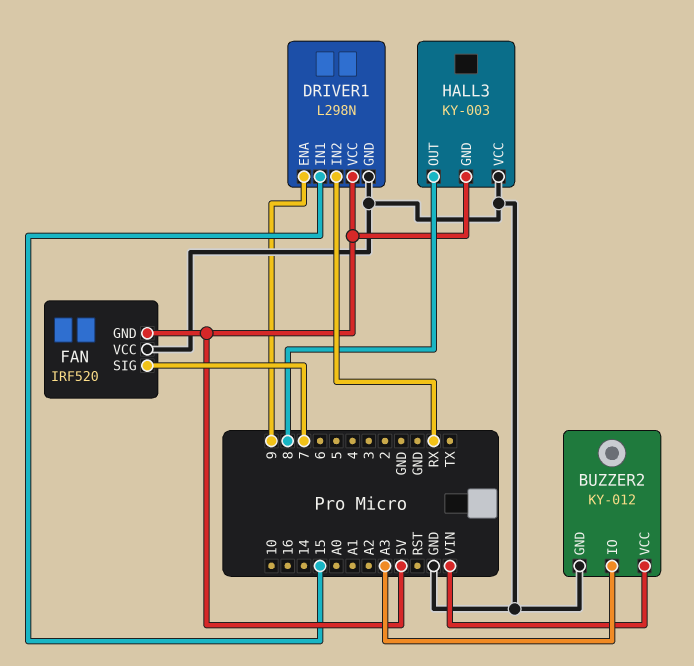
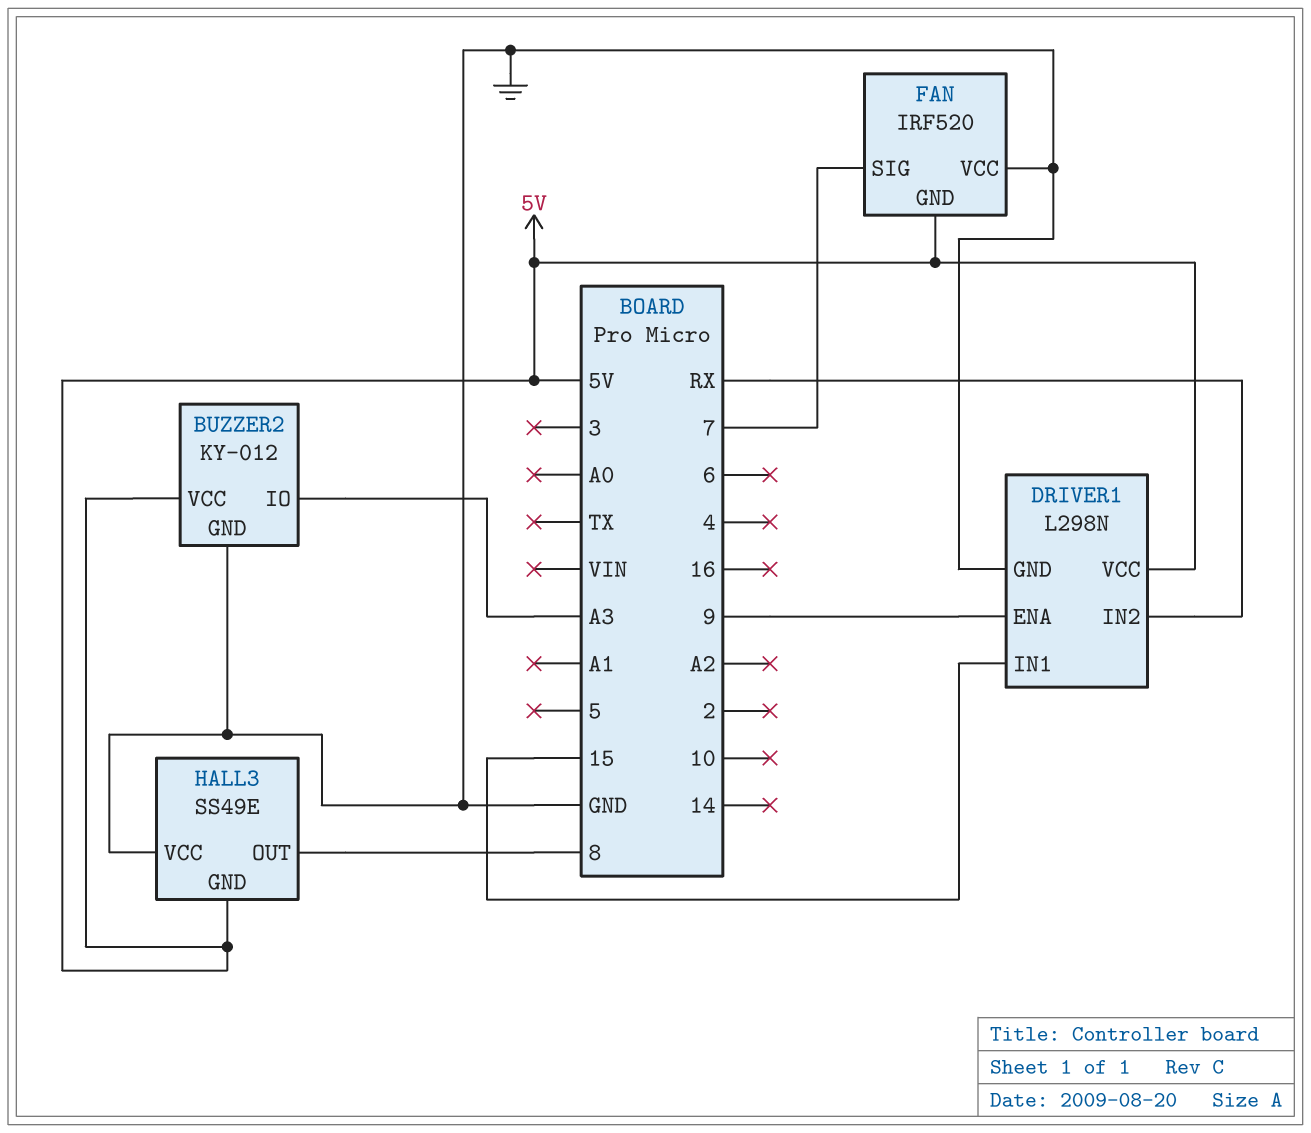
BUZZER2 pin VCC: VIN -> 5V
HALL3: KY-003 -> SS49E

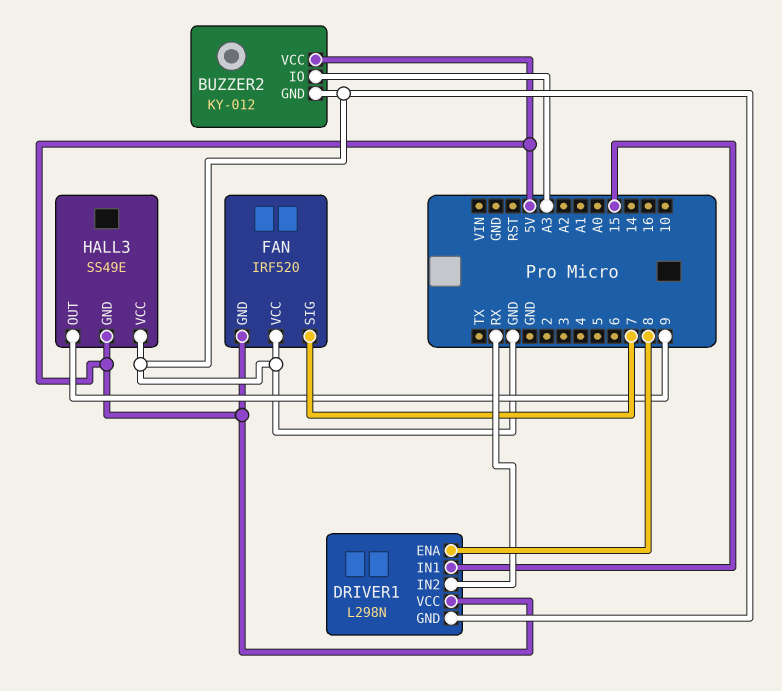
DRIVER1 pin ENA: 9 -> 8
HALL3 pin OUT: 8 -> 9

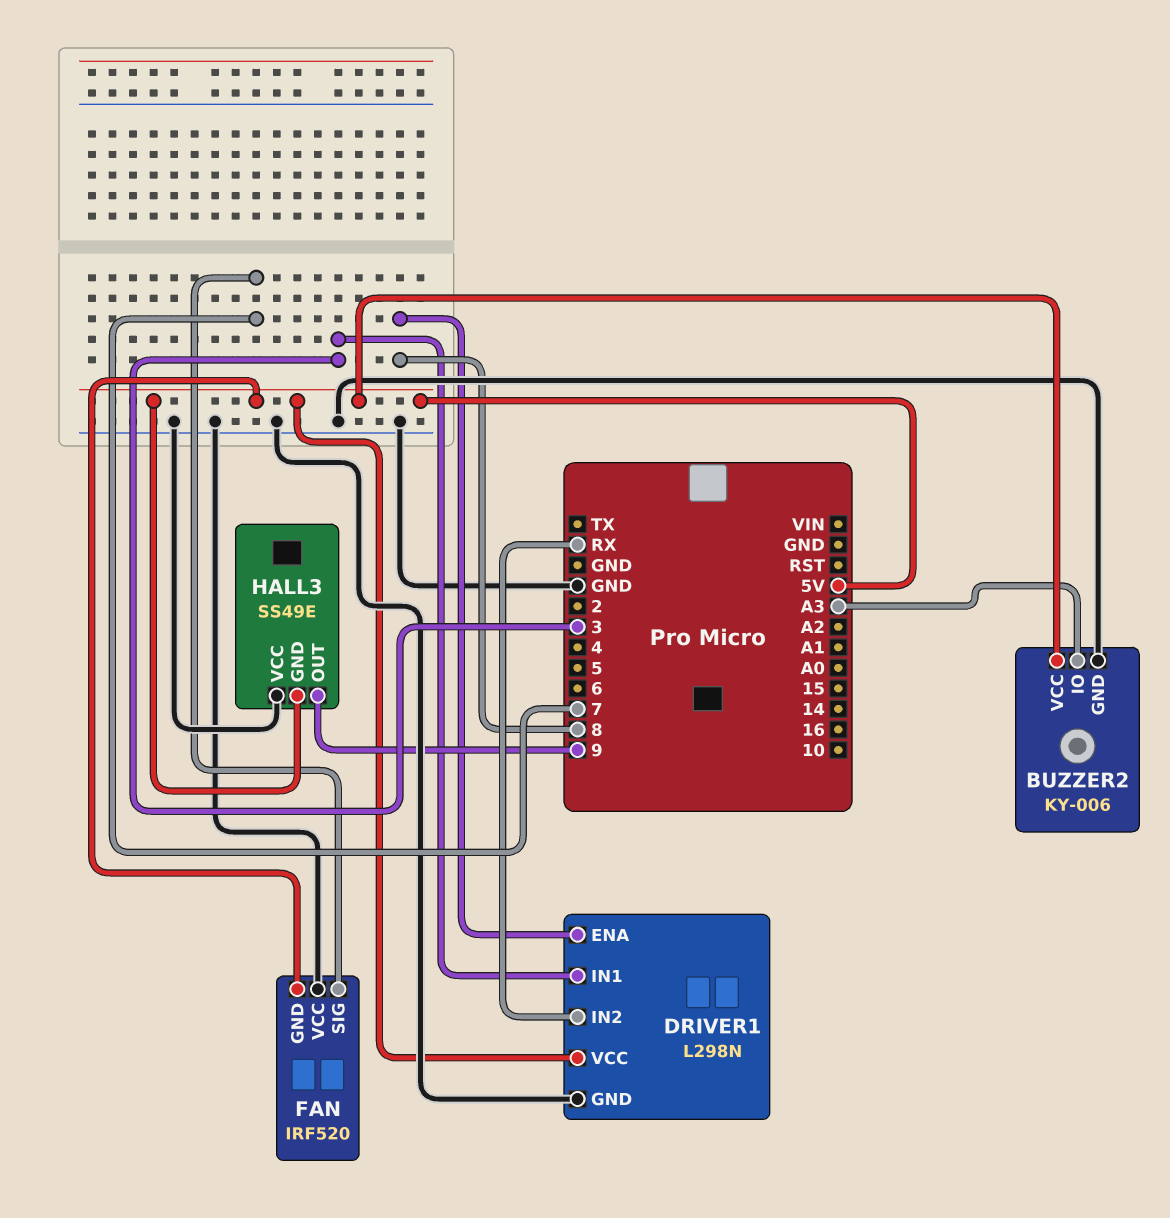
BUZZER2: KY-012 -> KY-006
DRIVER1 pin IN1: 15 -> 3

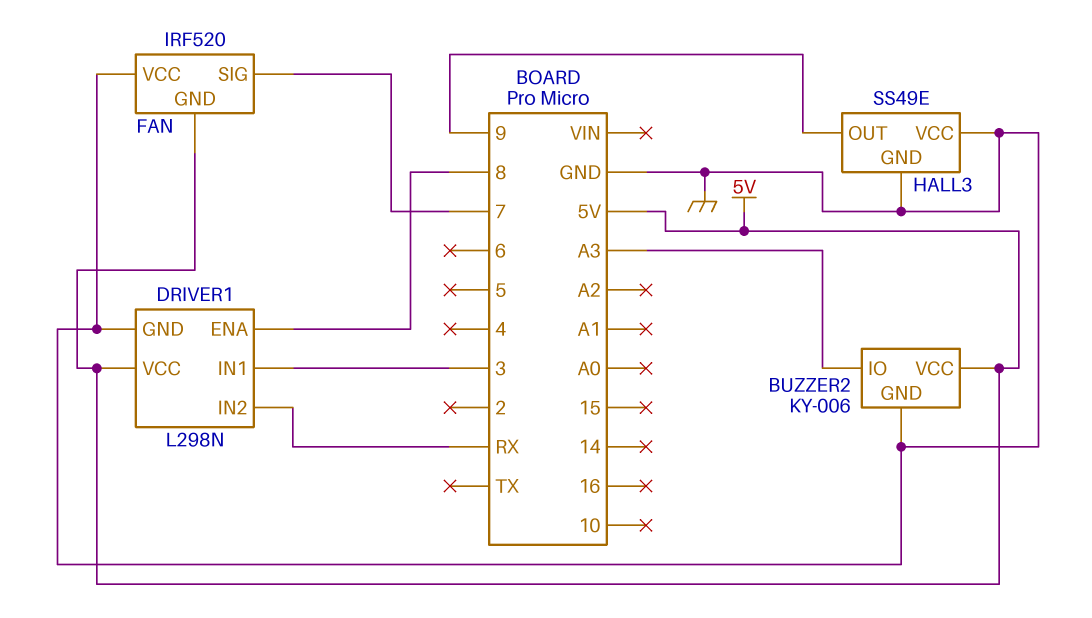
HALL3 pin GND: 5V -> GND

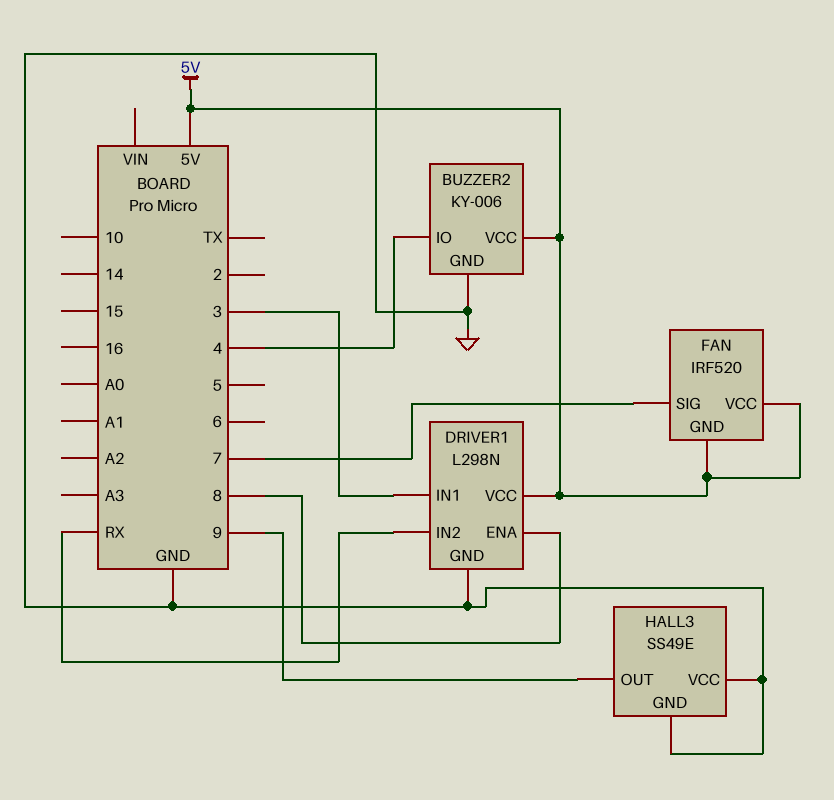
BUZZER2 pin IO: A3 -> 4
FAN pin VCC: GND -> 5V

